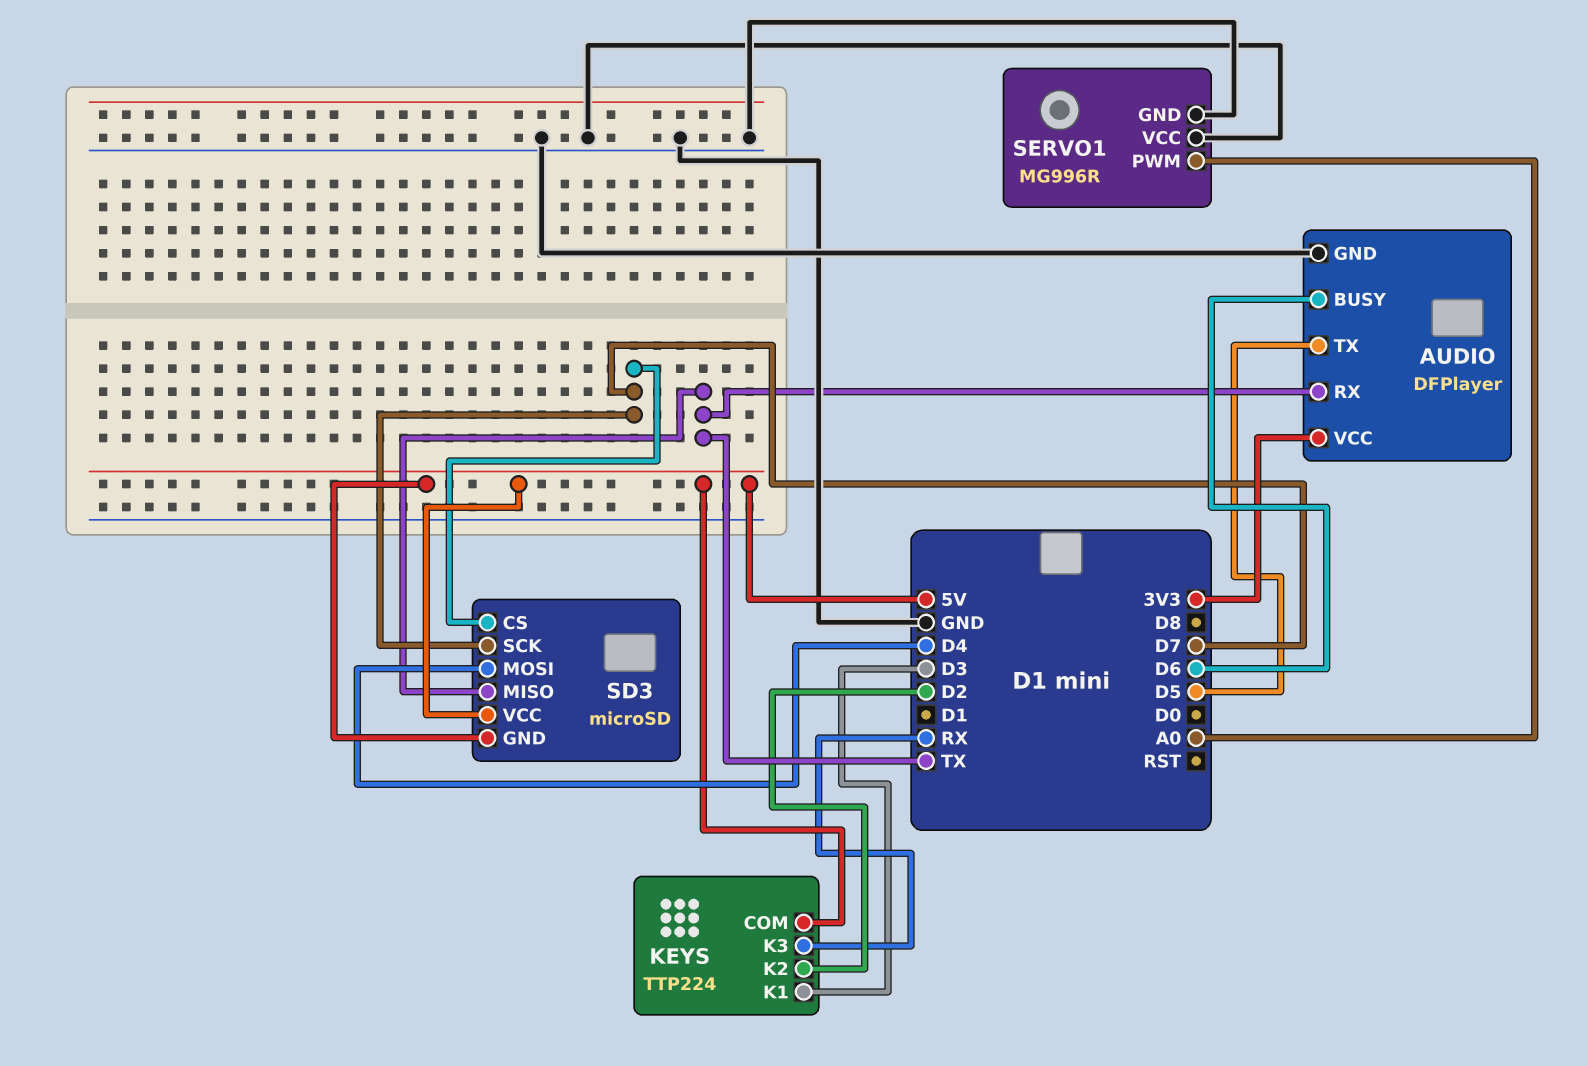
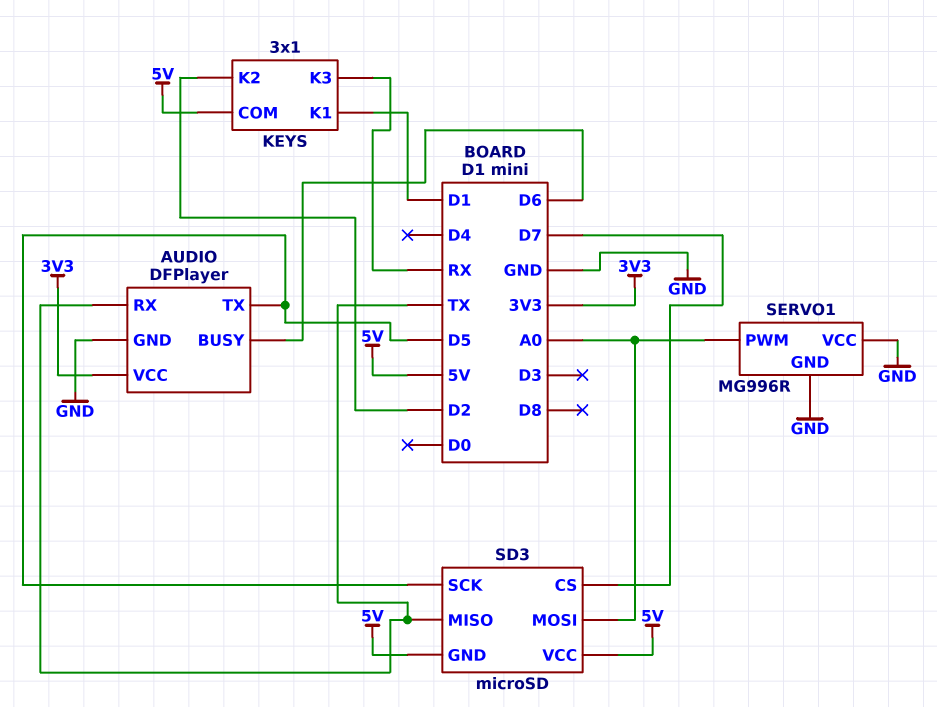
KEYS: TTP224 -> 3x1
KEYS pin K1: D3 -> D1
SD3 pin MOSI: D4 -> A0
SD3 pin SCK: D7 -> D5

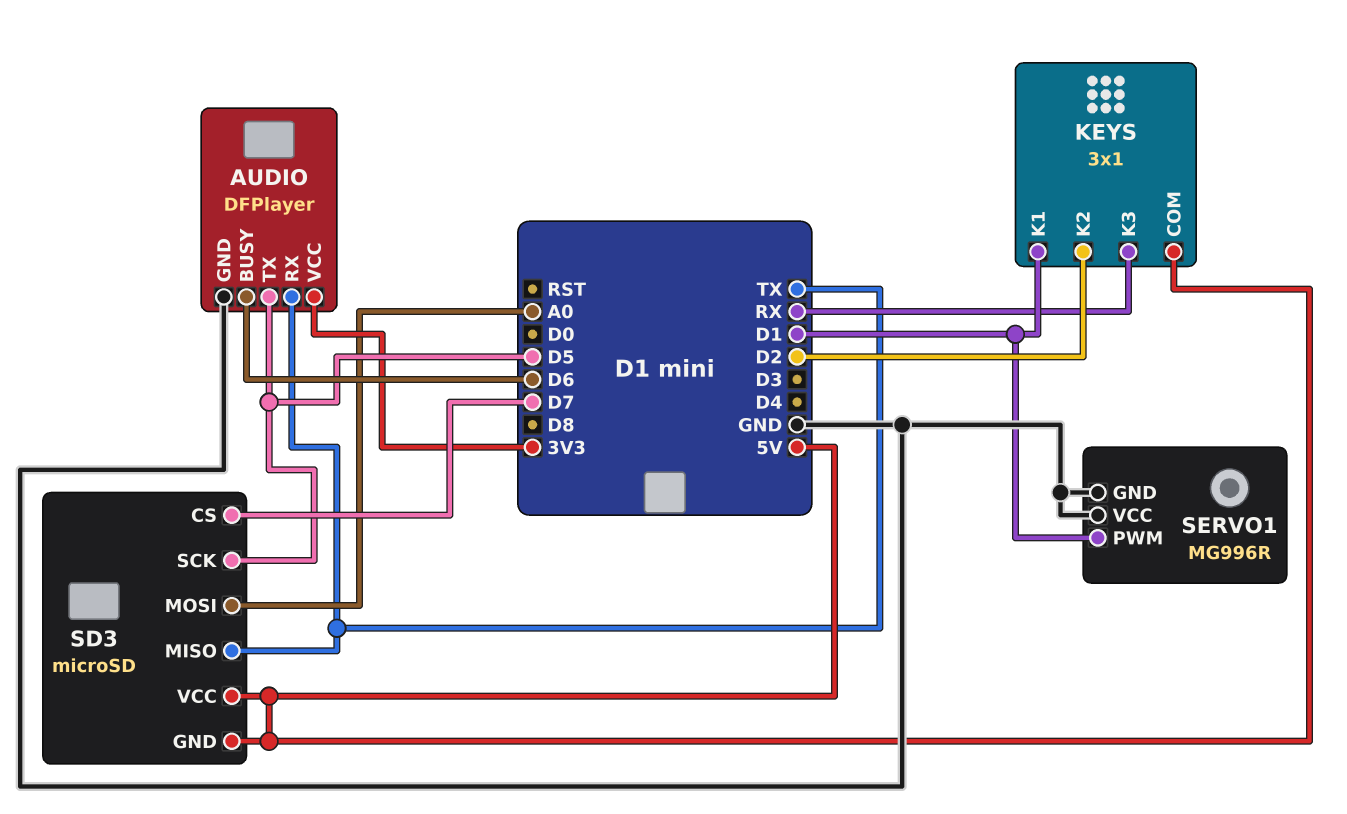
SERVO1 pin PWM: A0 -> D1

